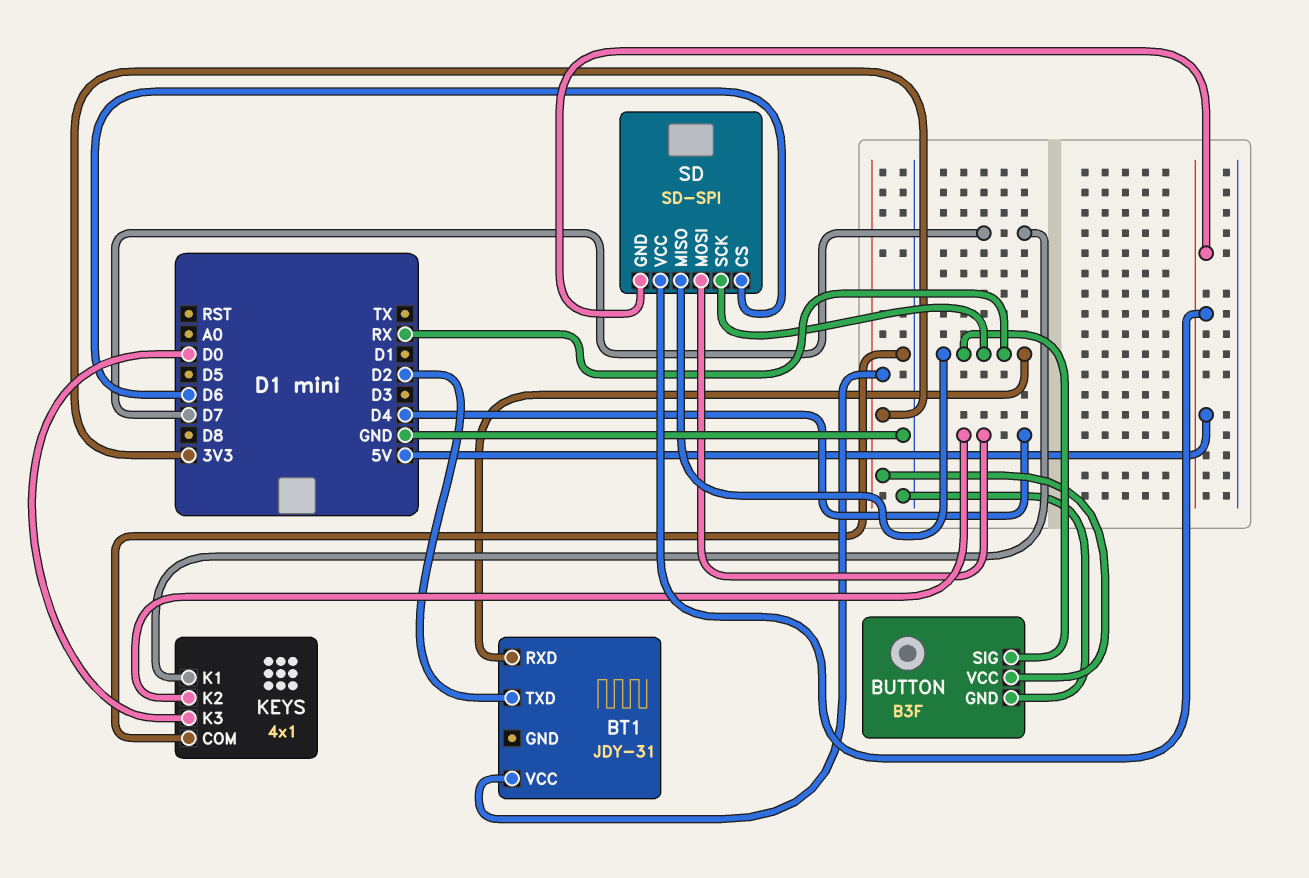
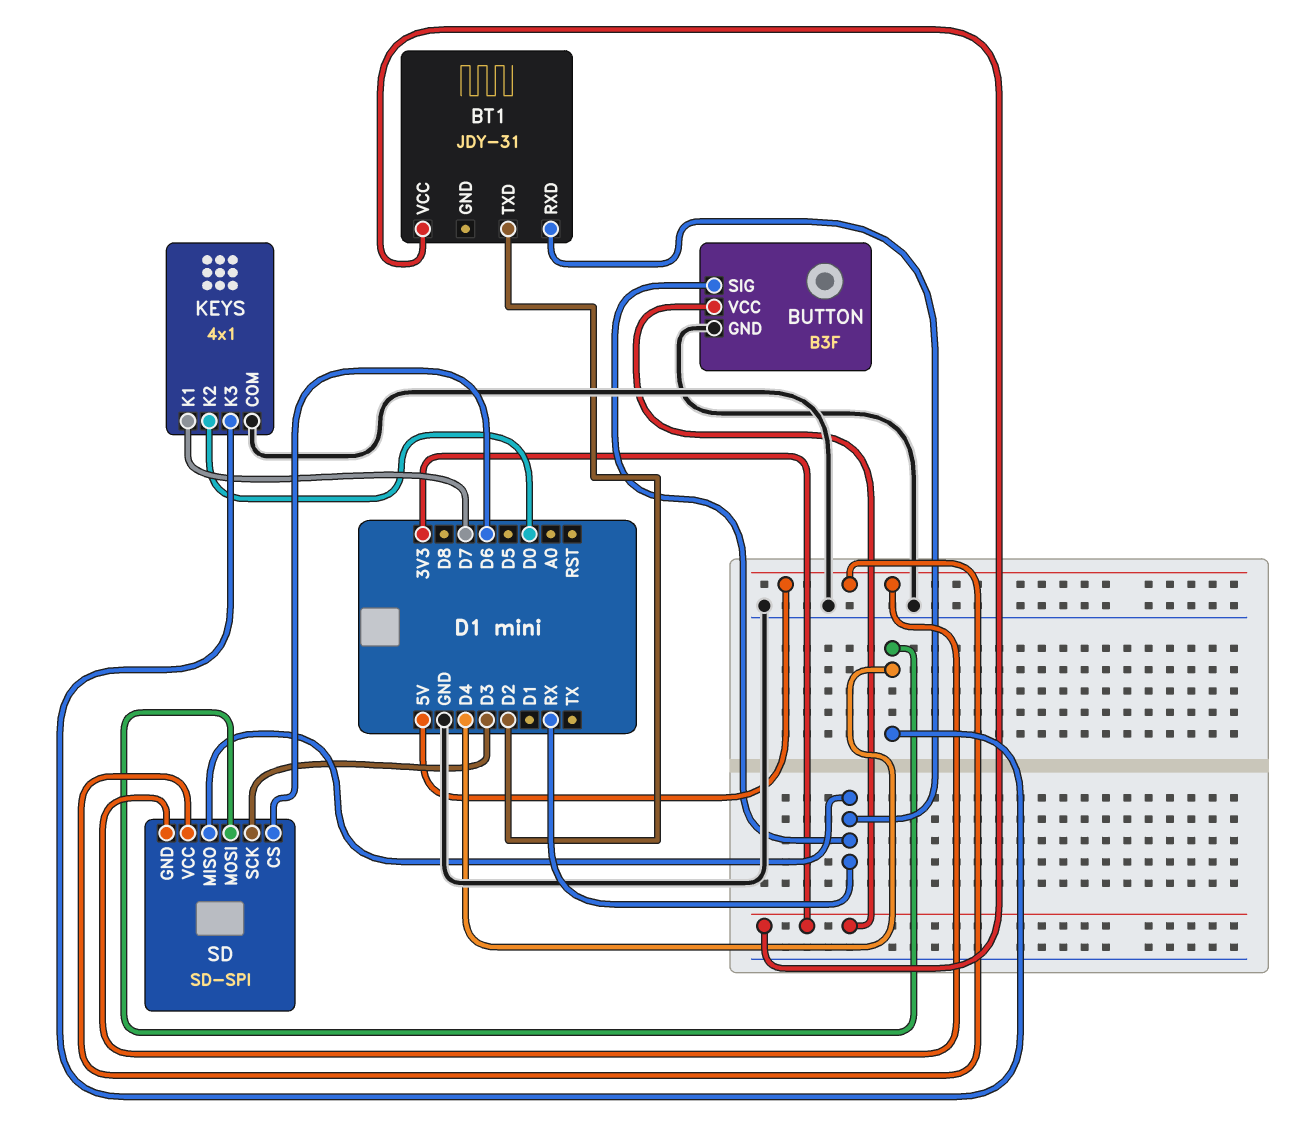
KEYS pin K2: D4 -> D0
KEYS pin K3: D0 -> D4
SD pin SCK: RX -> D3

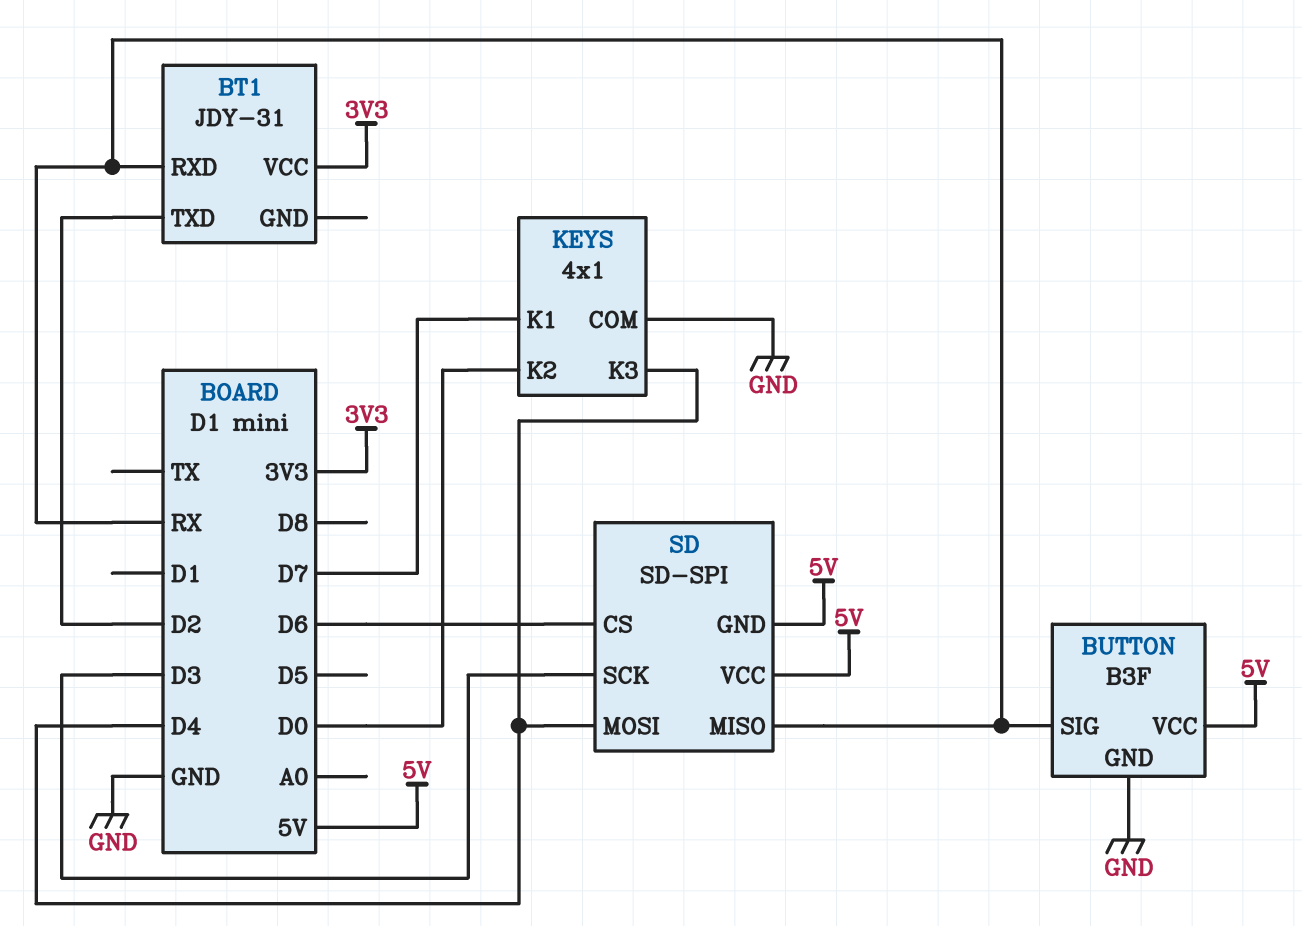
BUTTON pin VCC: 3V3 -> 5V

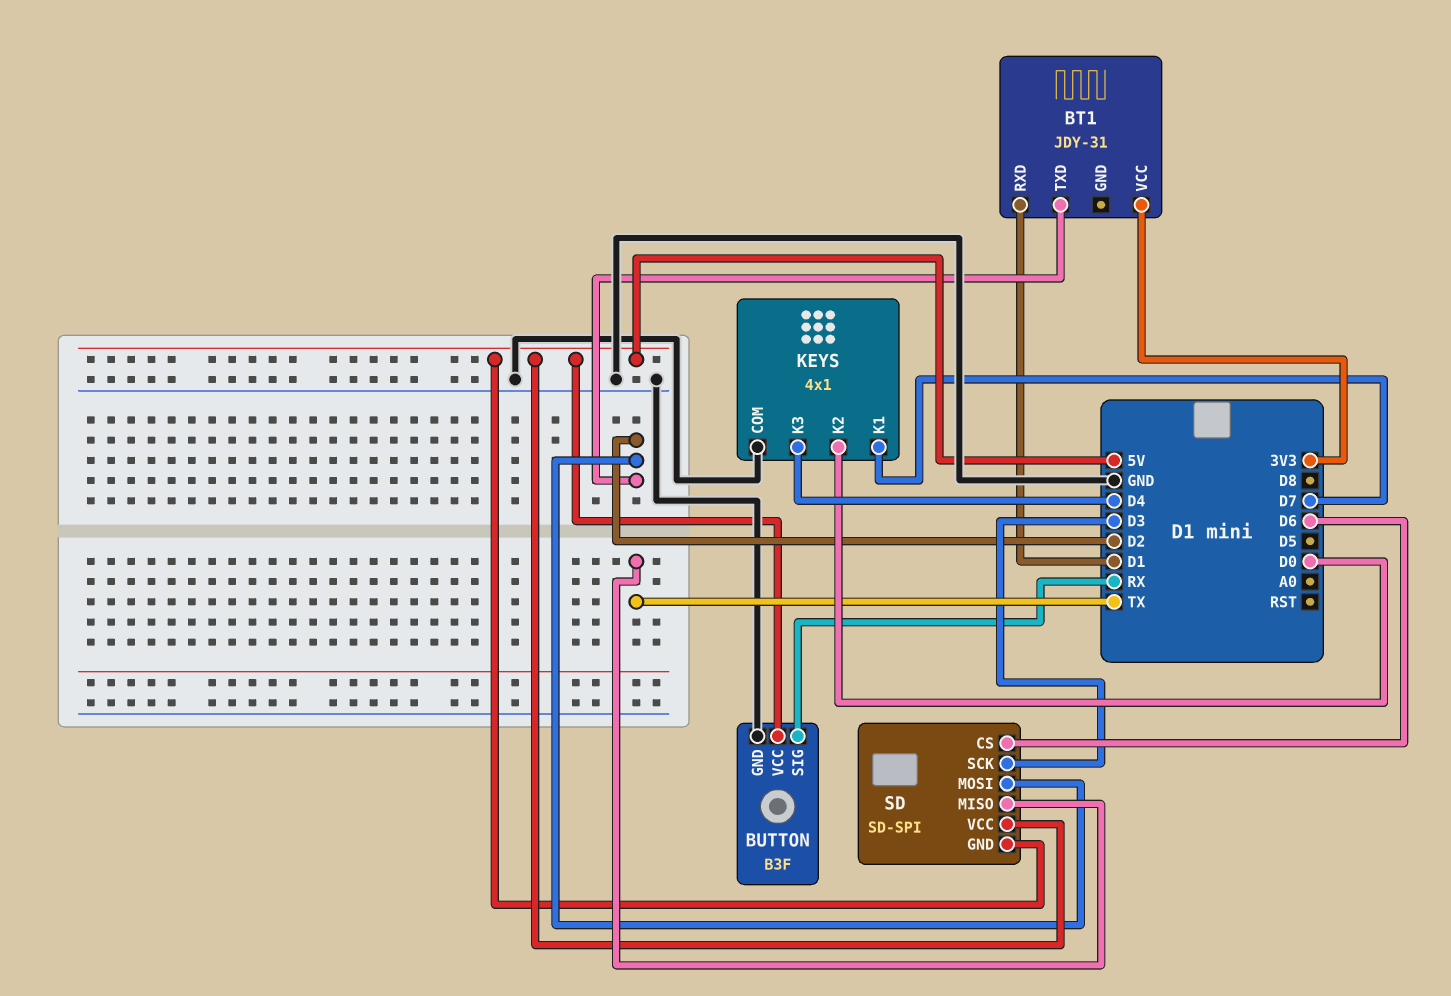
BT1 pin RXD: RX -> D1
SD pin MISO: RX -> TX
SD pin MOSI: D4 -> D2

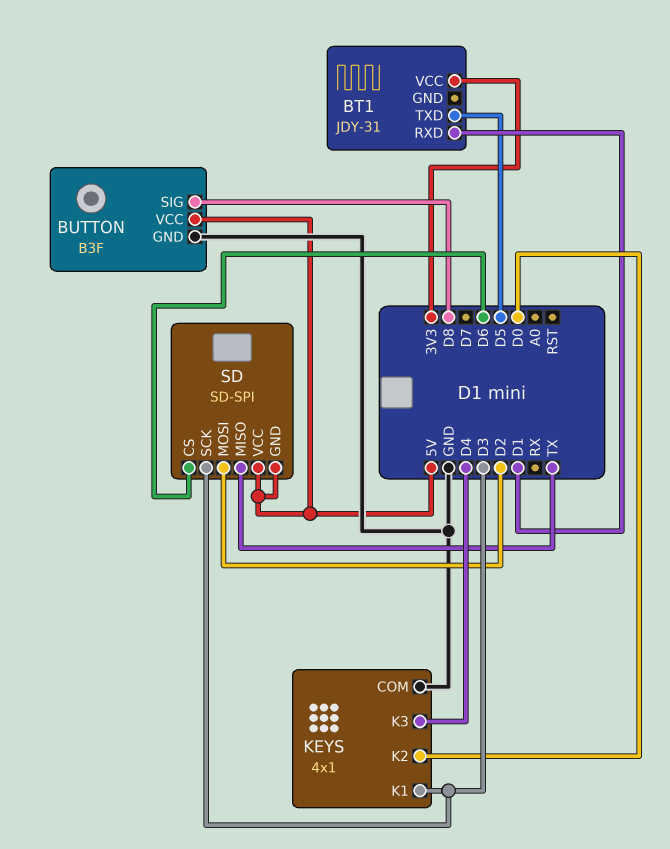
BT1 pin TXD: D2 -> D5
BUTTON pin SIG: RX -> D8
KEYS pin K1: D7 -> D3

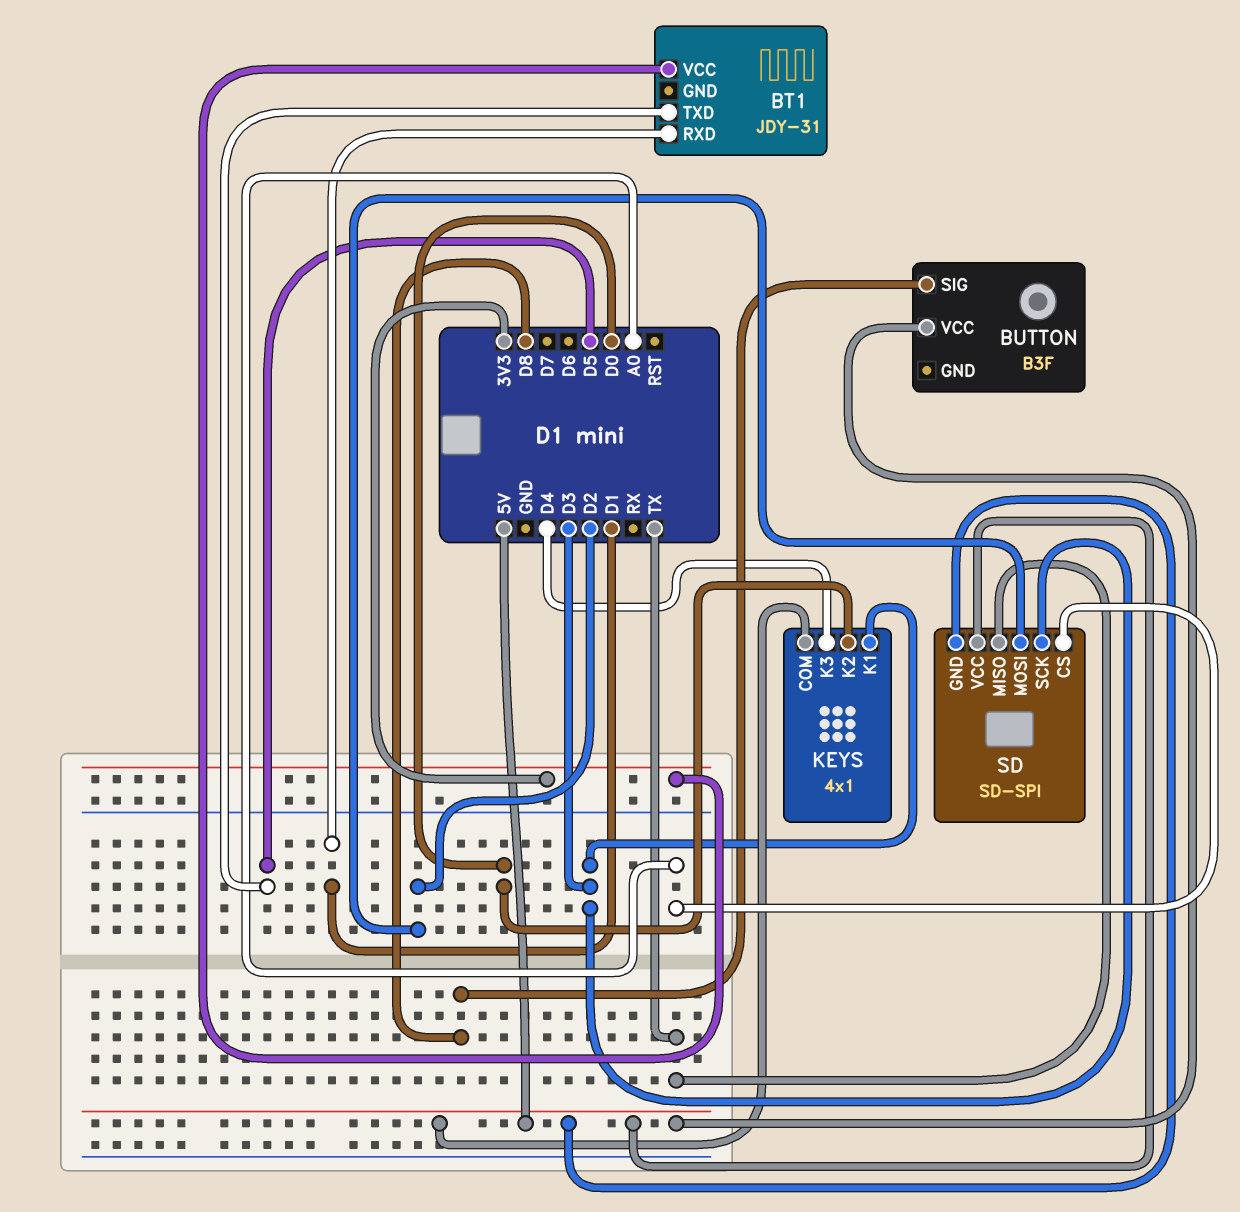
BUTTON pin GND: GND -> none
KEYS pin COM: GND -> 5V
SD pin CS: D6 -> A0

